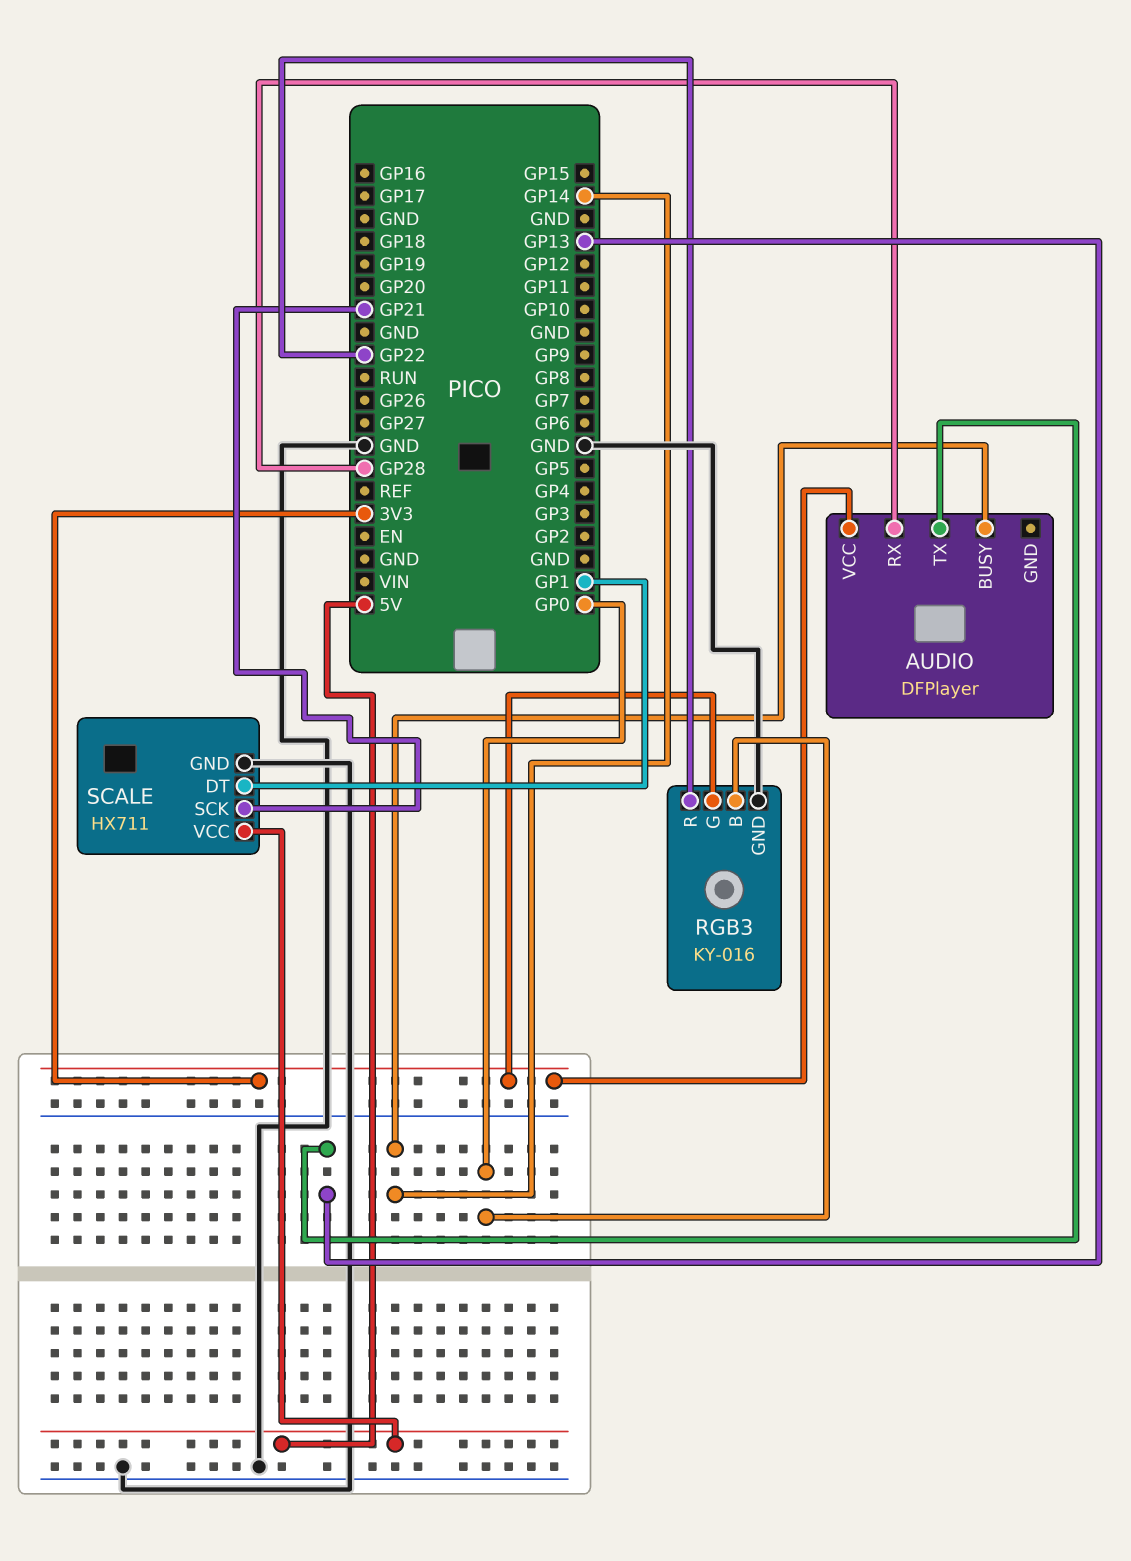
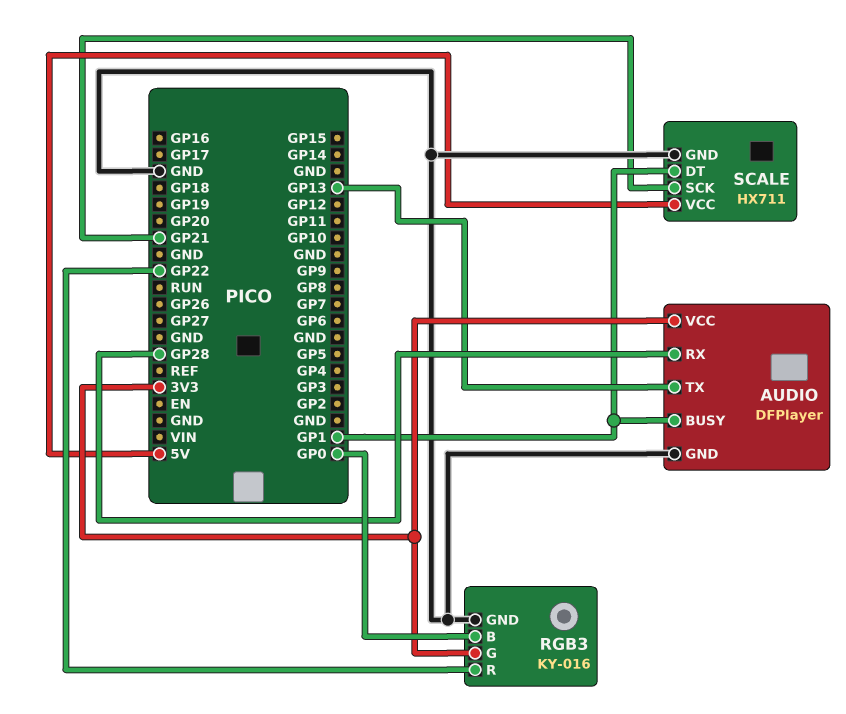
AUDIO pin BUSY: GP14 -> GP1
AUDIO pin GND: none -> GND

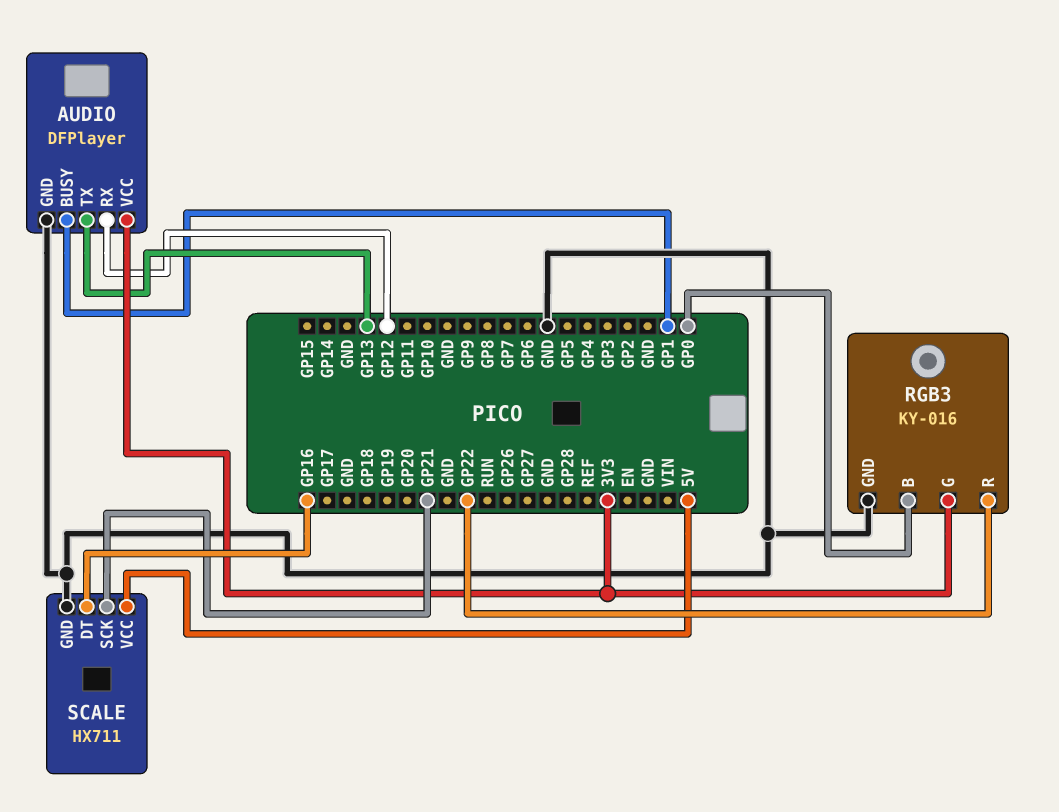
AUDIO pin RX: GP28 -> GP12
SCALE pin DT: GP1 -> GP16

